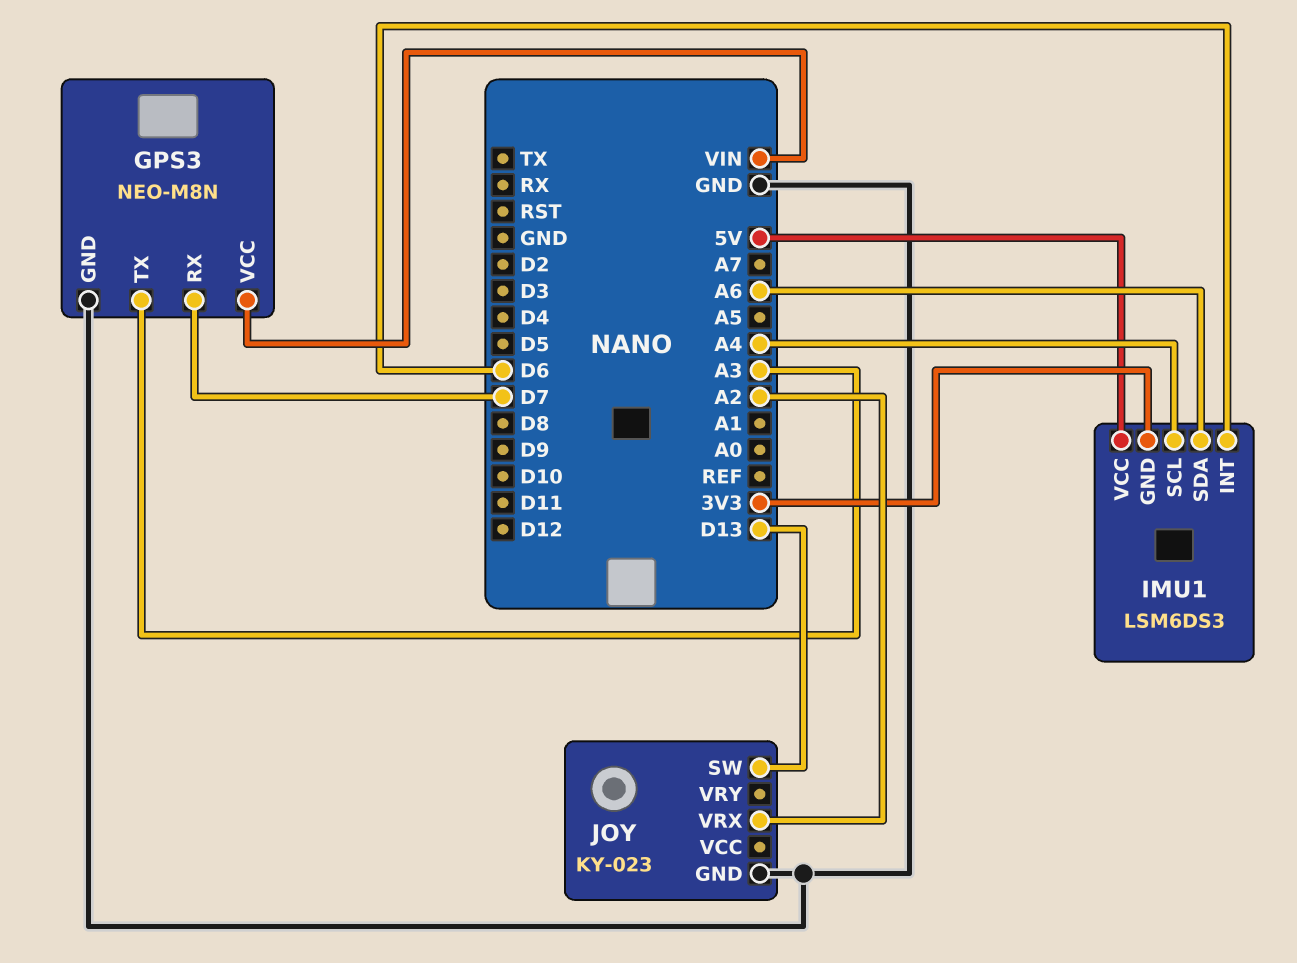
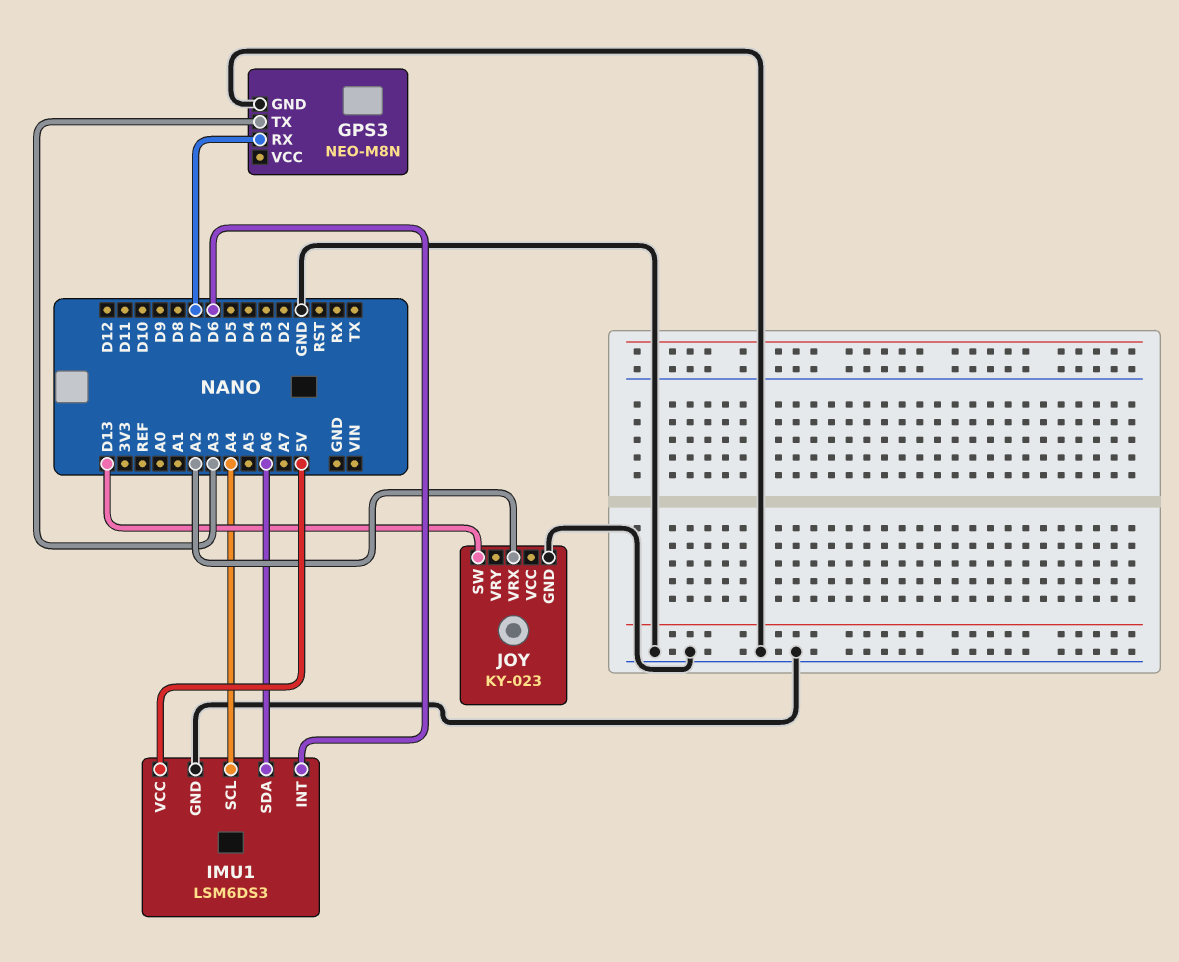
GPS3 pin VCC: VIN -> none
IMU1 pin GND: 3V3 -> GND

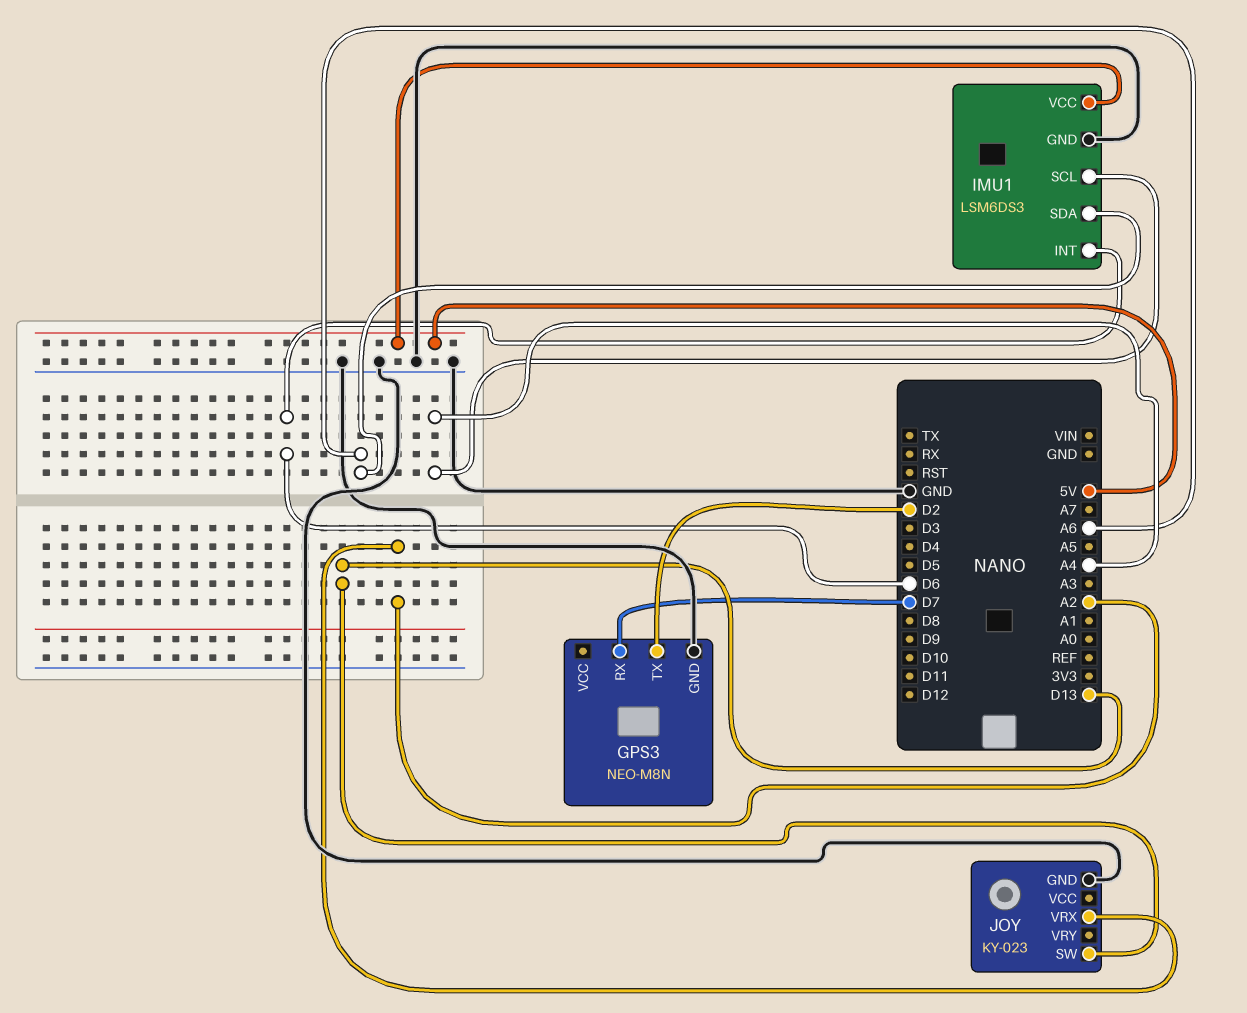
GPS3 pin TX: A3 -> D2

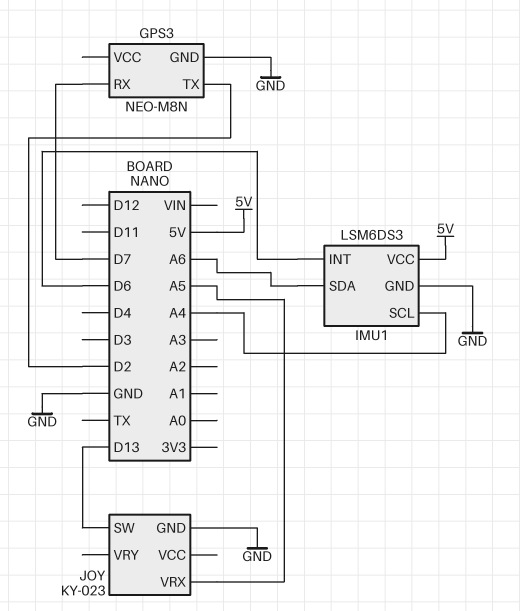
JOY pin VRX: A2 -> A5

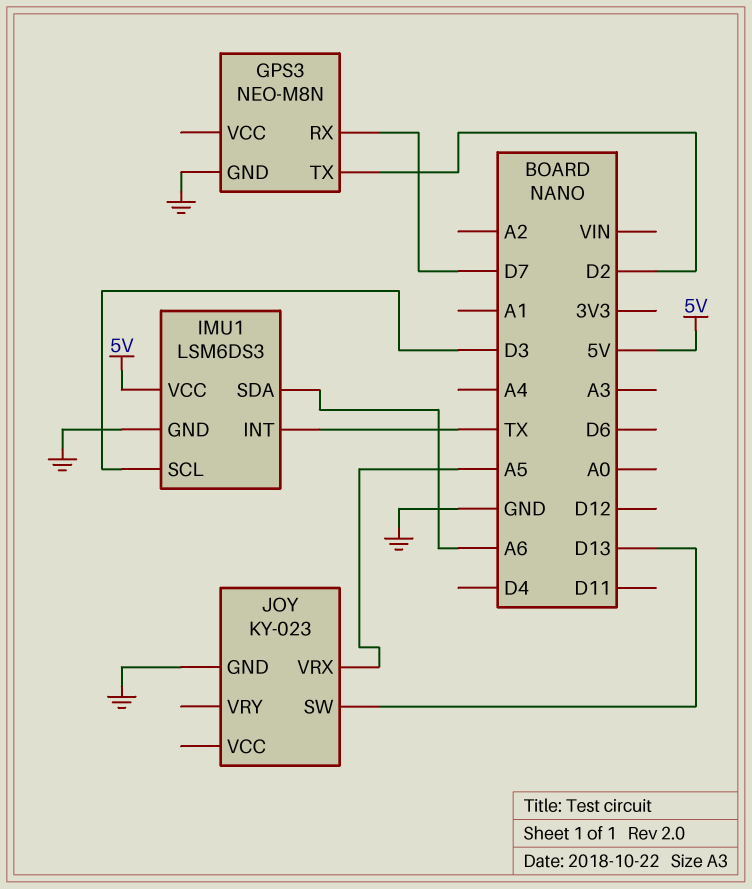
IMU1 pin INT: D6 -> TX
IMU1 pin SCL: A4 -> D3

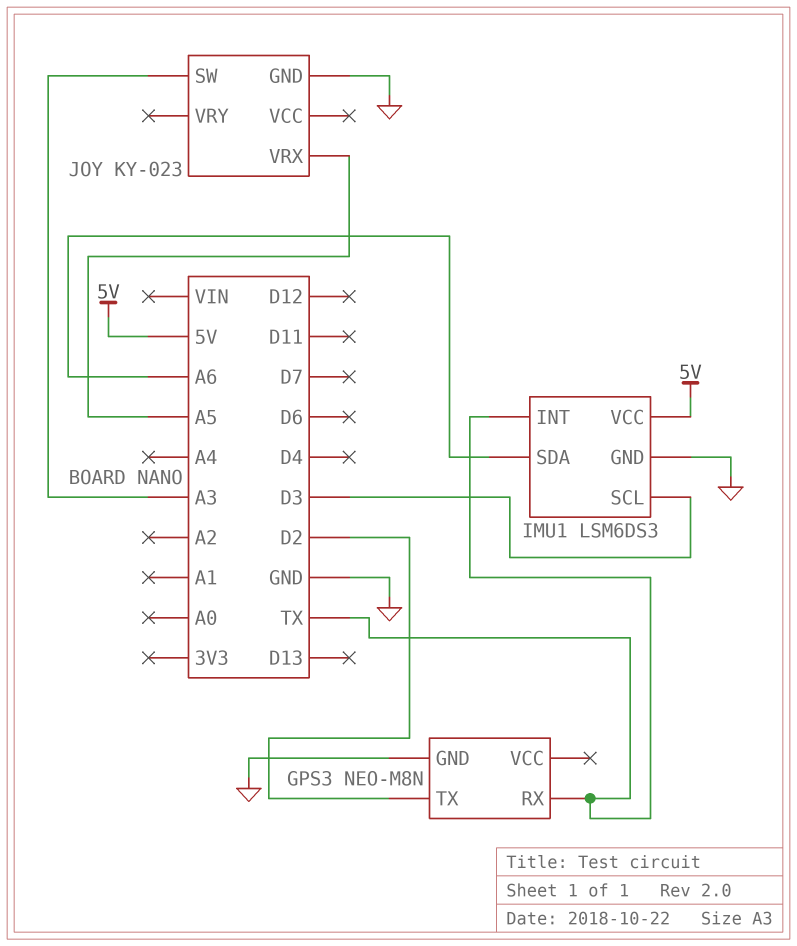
GPS3 pin RX: D7 -> TX
JOY pin SW: D13 -> A3

